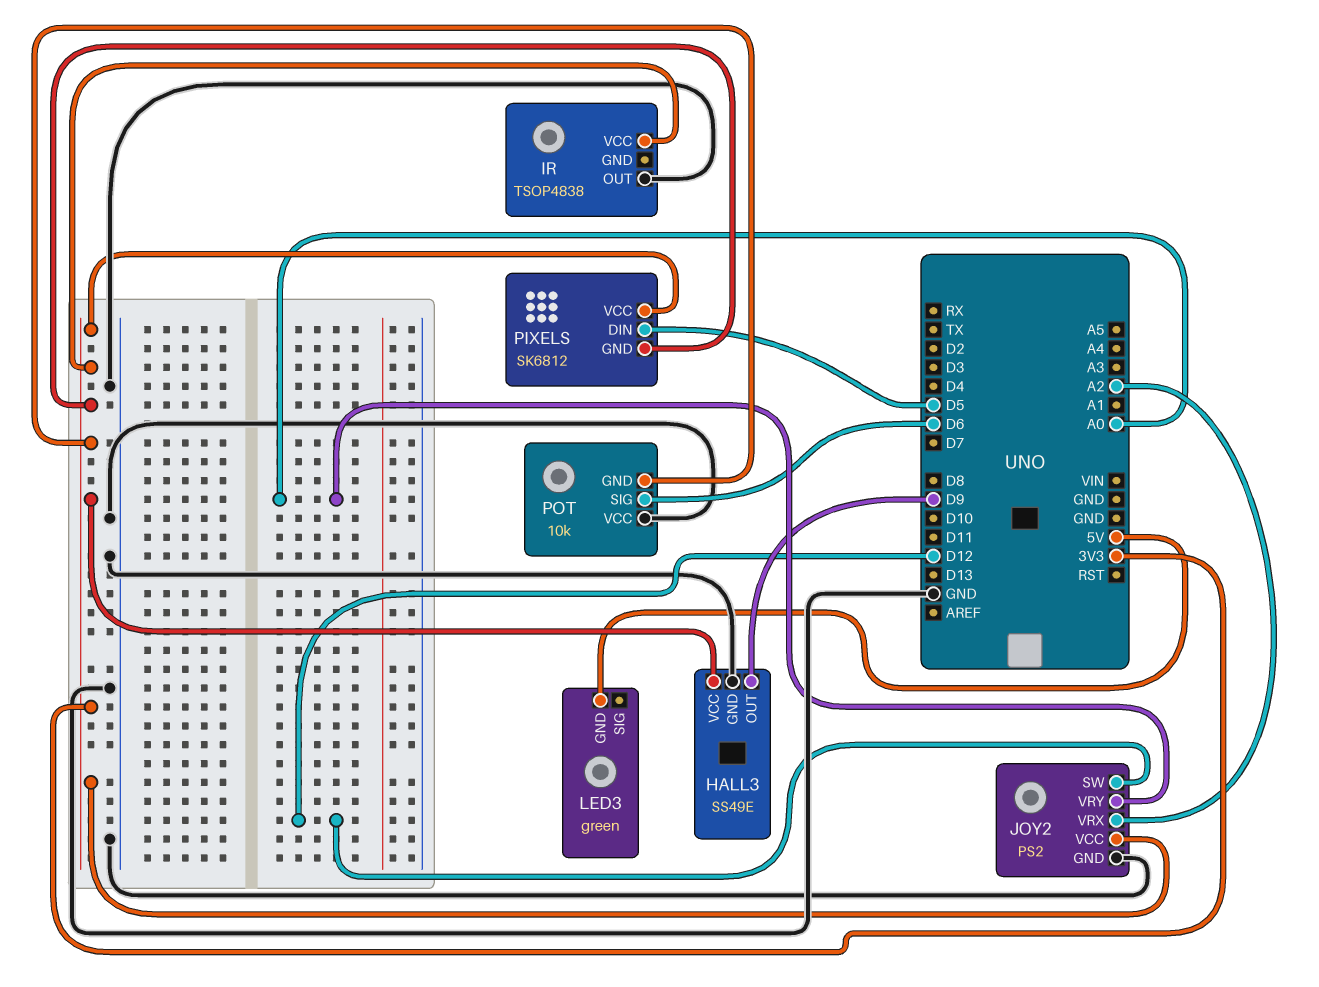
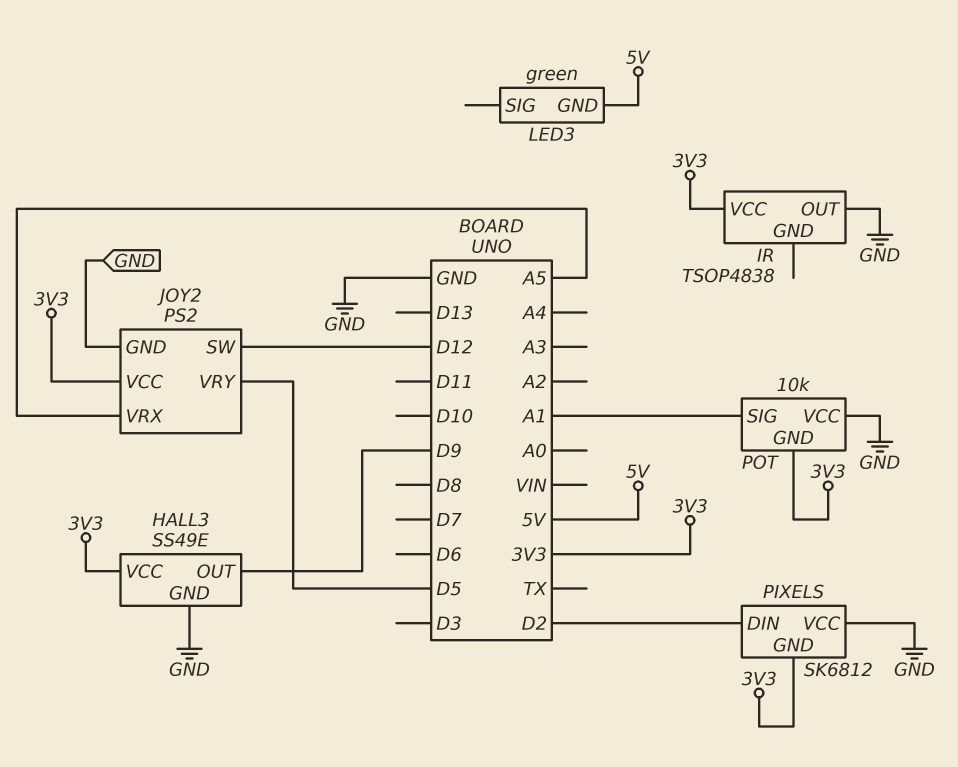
JOY2 pin VRX: A2 -> A5
JOY2 pin VRY: A0 -> D5
PIXELS pin DIN: D5 -> D2
PIXELS pin VCC: 3V3 -> GND
POT pin SIG: D6 -> A1

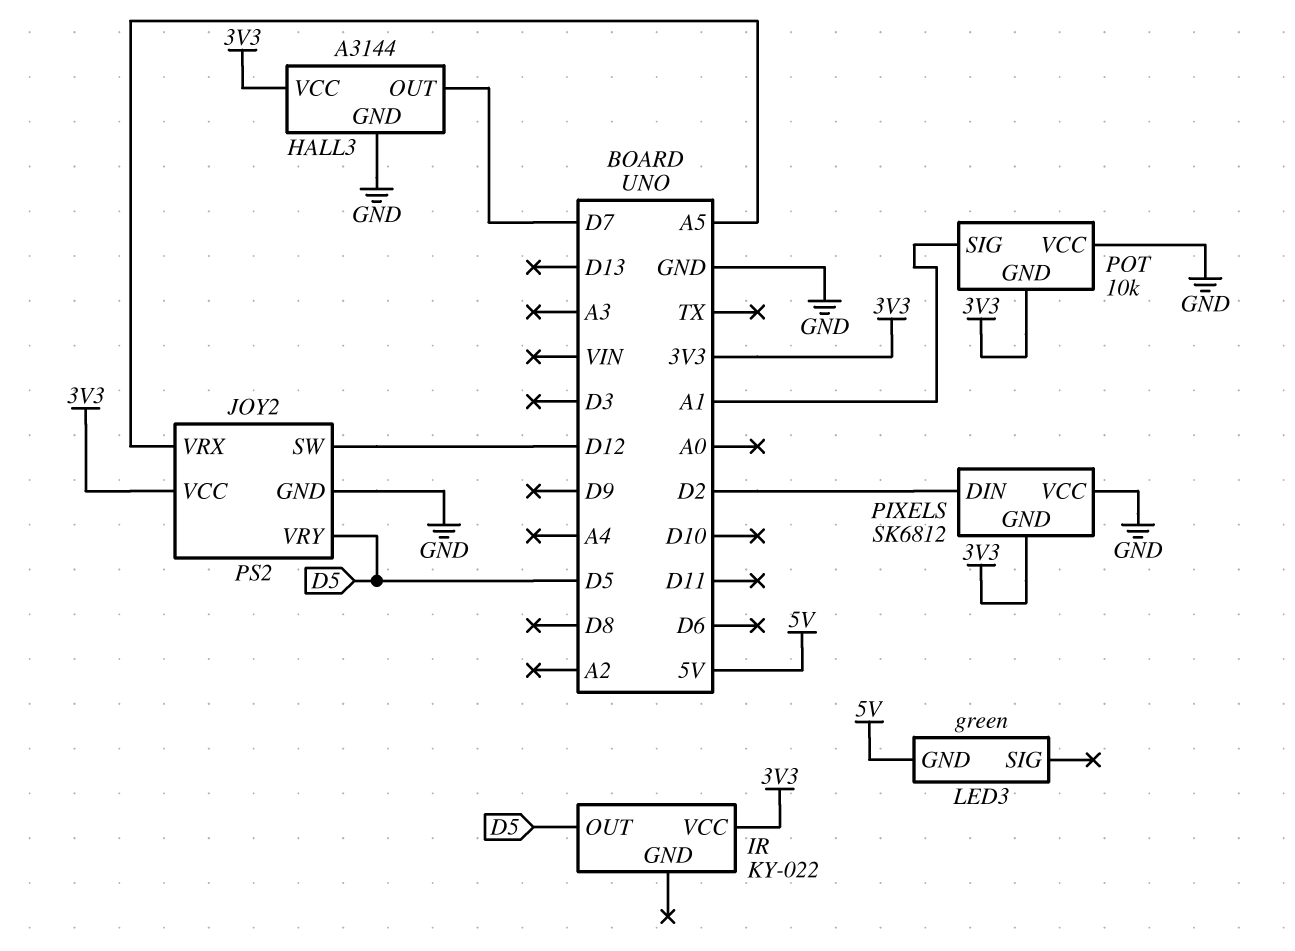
HALL3: SS49E -> A3144
HALL3 pin OUT: D9 -> D7
IR: TSOP4838 -> KY-022
IR pin OUT: GND -> D5

